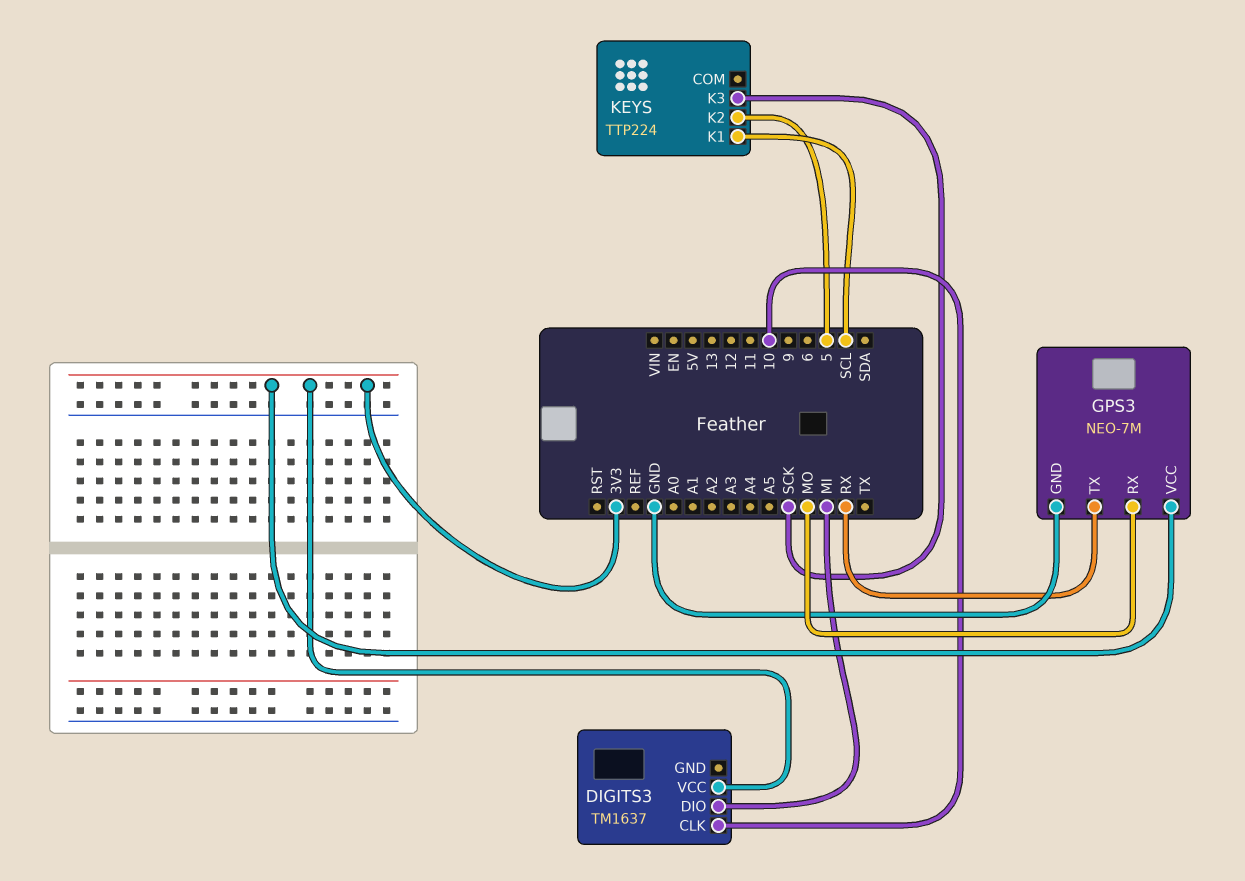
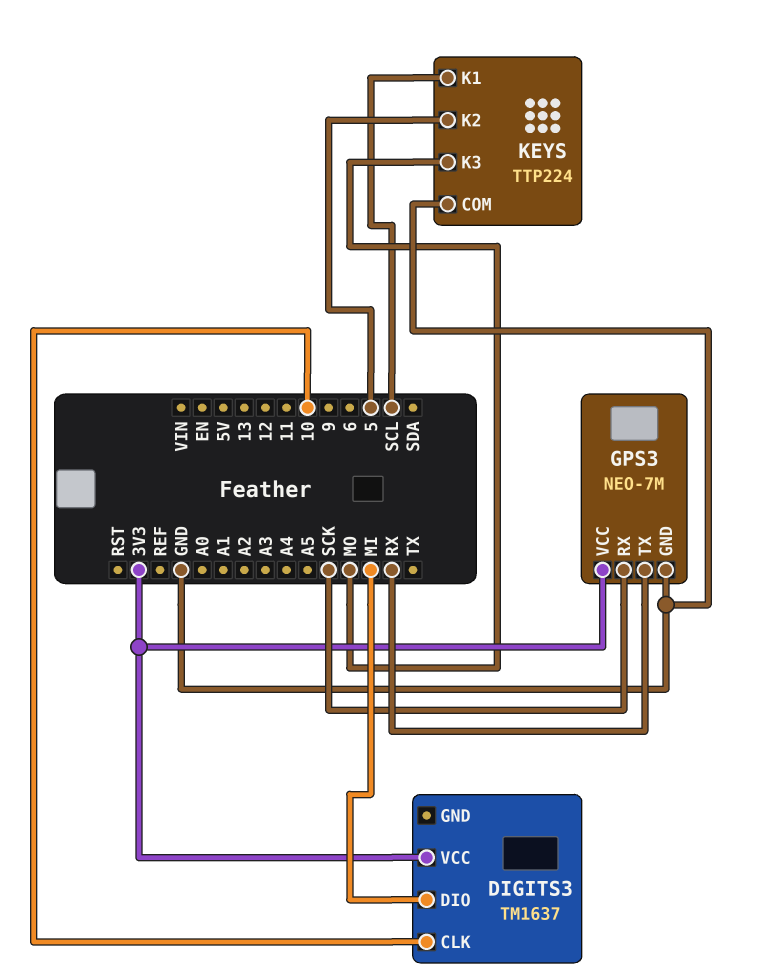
GPS3 pin RX: MO -> SCK
KEYS pin COM: none -> GND
KEYS pin K3: SCK -> MO

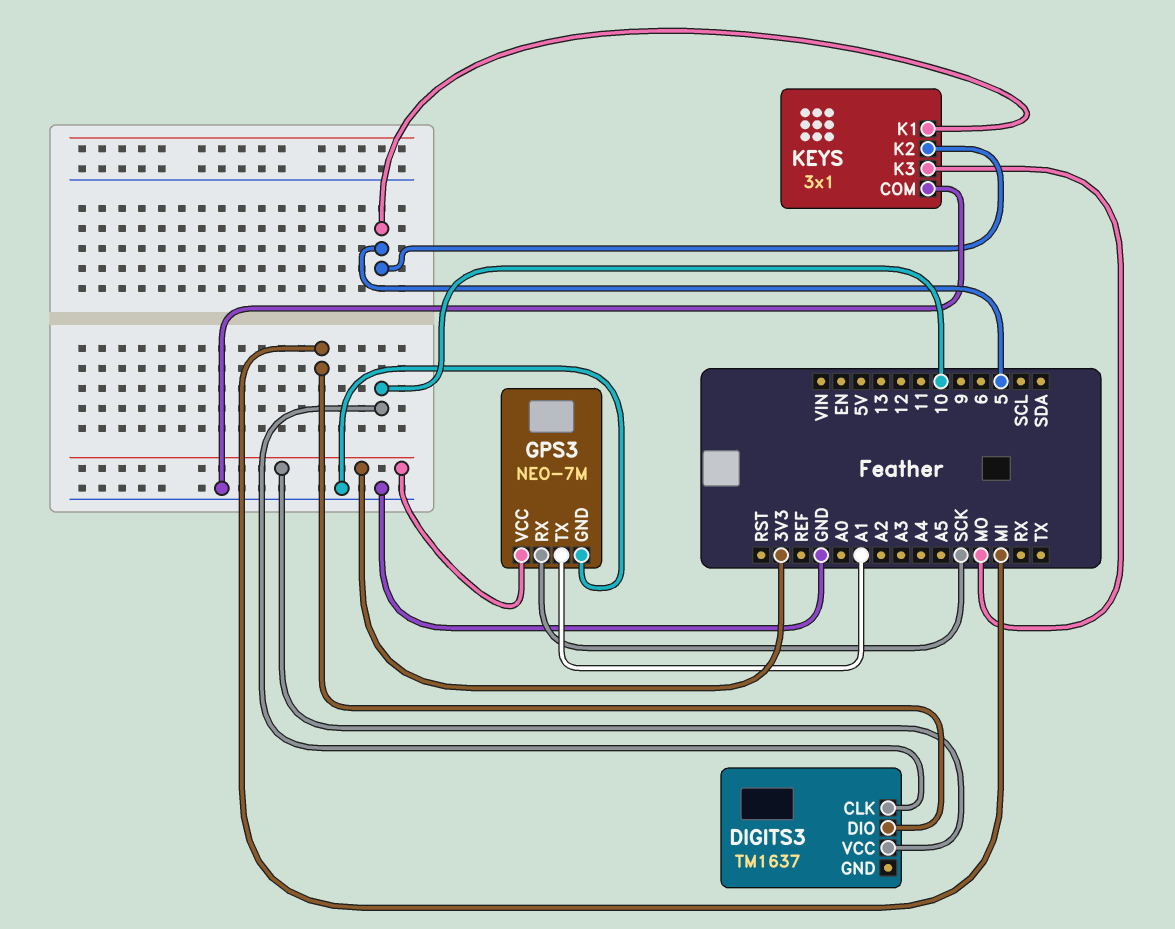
GPS3 pin TX: RX -> A1
KEYS: TTP224 -> 3x1
KEYS pin K1: SCL -> 5

